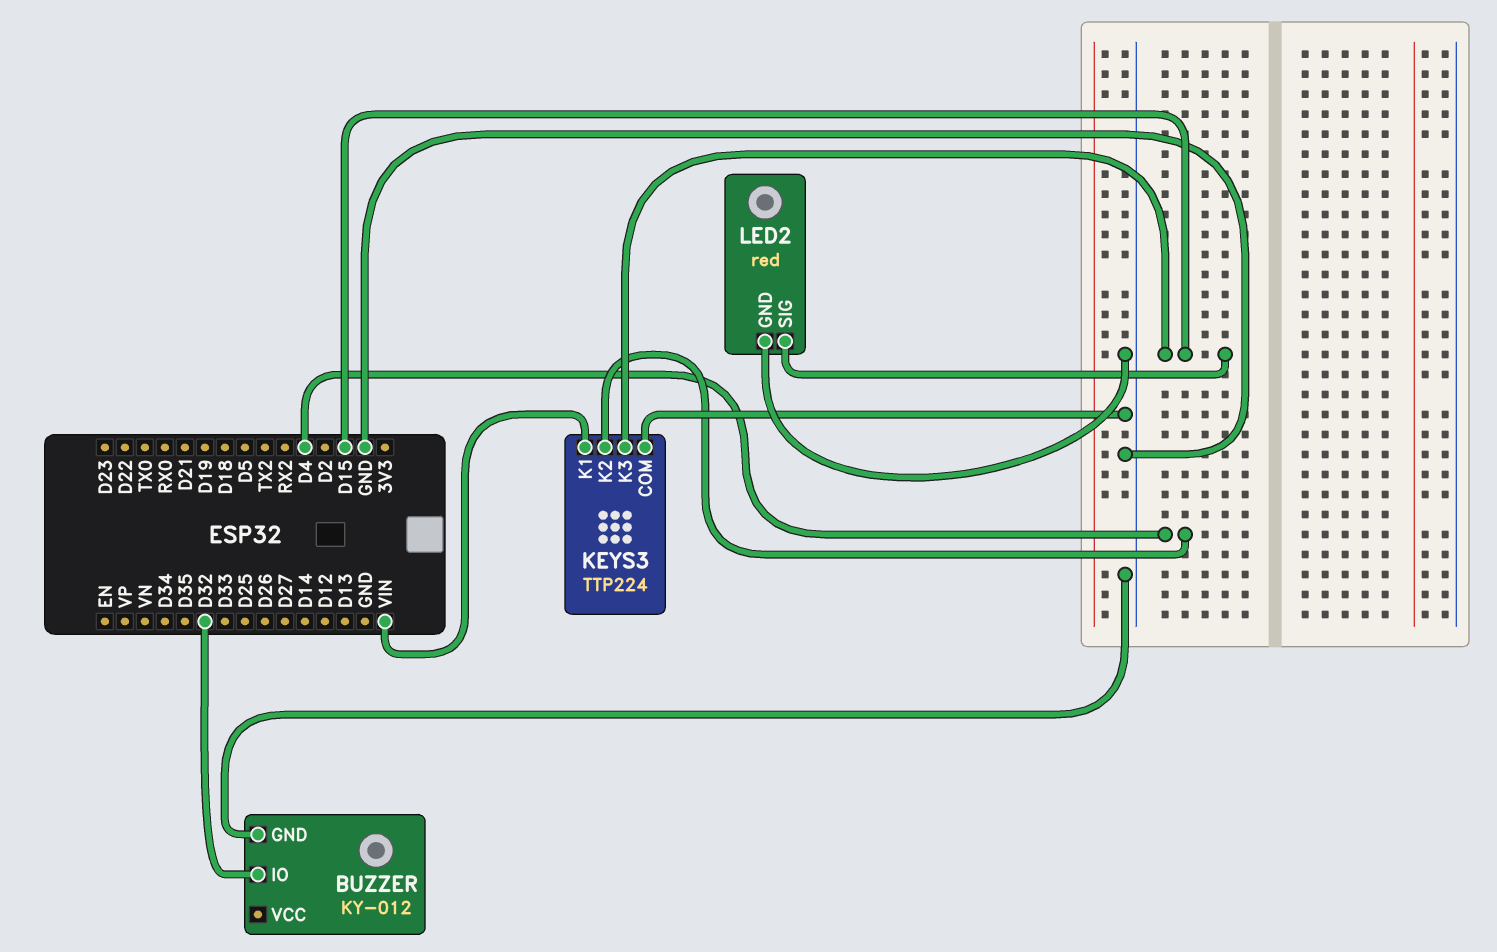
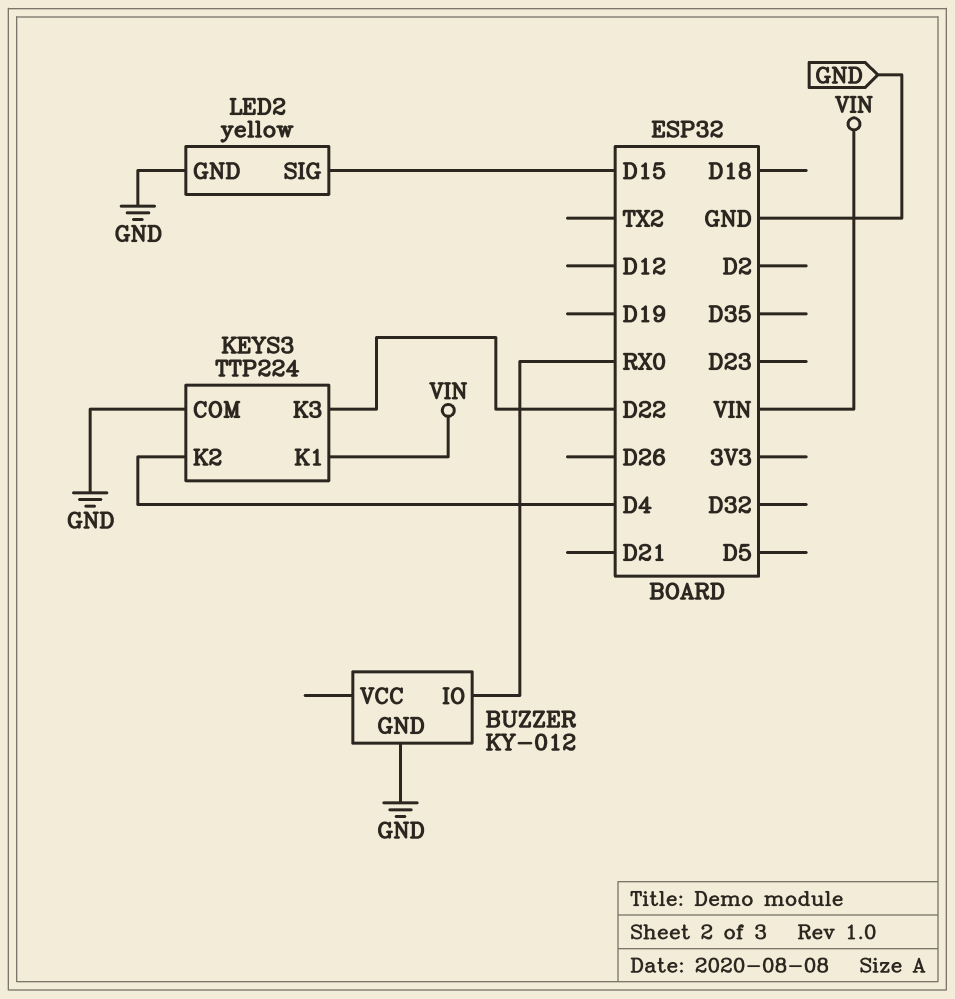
BUZZER pin IO: D32 -> RX0
KEYS3 pin K3: D15 -> D22
LED2: red -> yellow

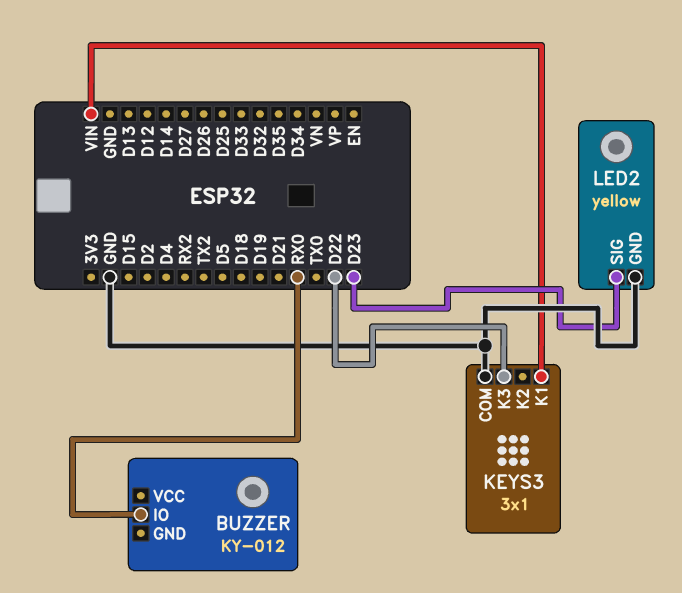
BUZZER pin GND: GND -> none
KEYS3: TTP224 -> 3x1
KEYS3 pin K2: D4 -> none
LED2 pin SIG: D15 -> D23

